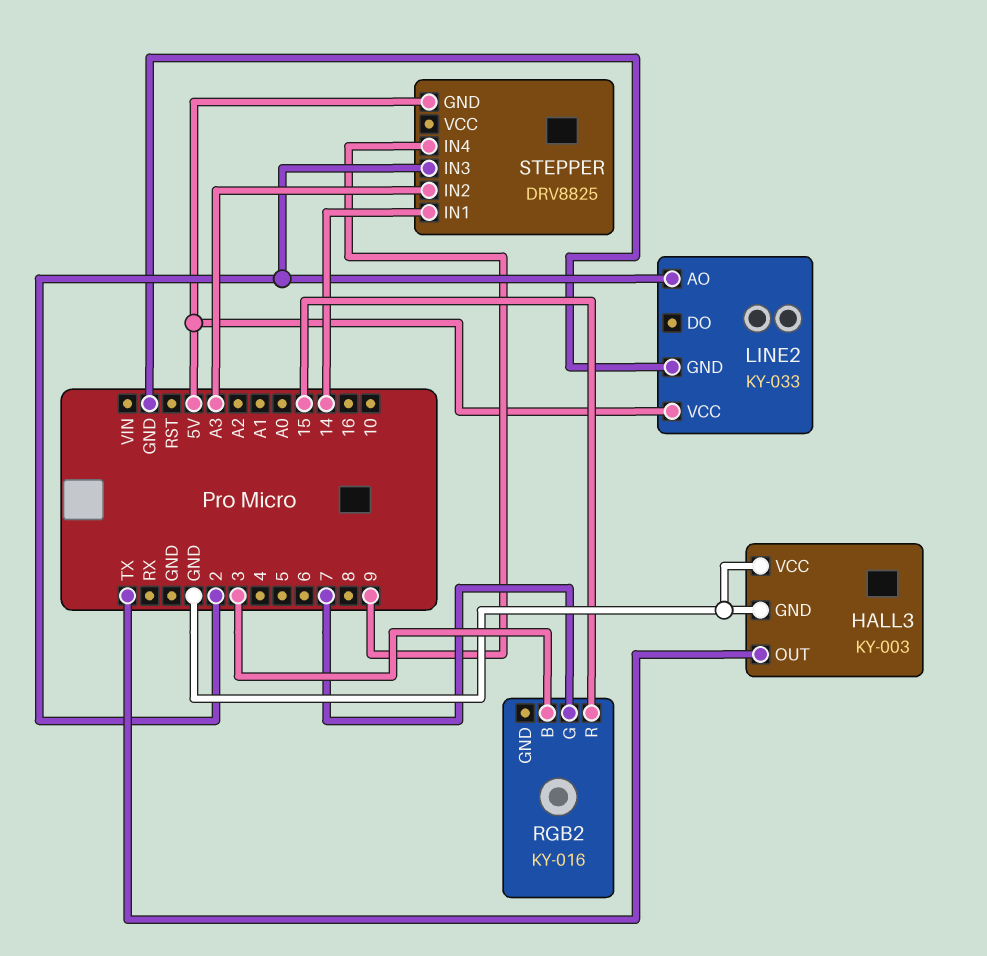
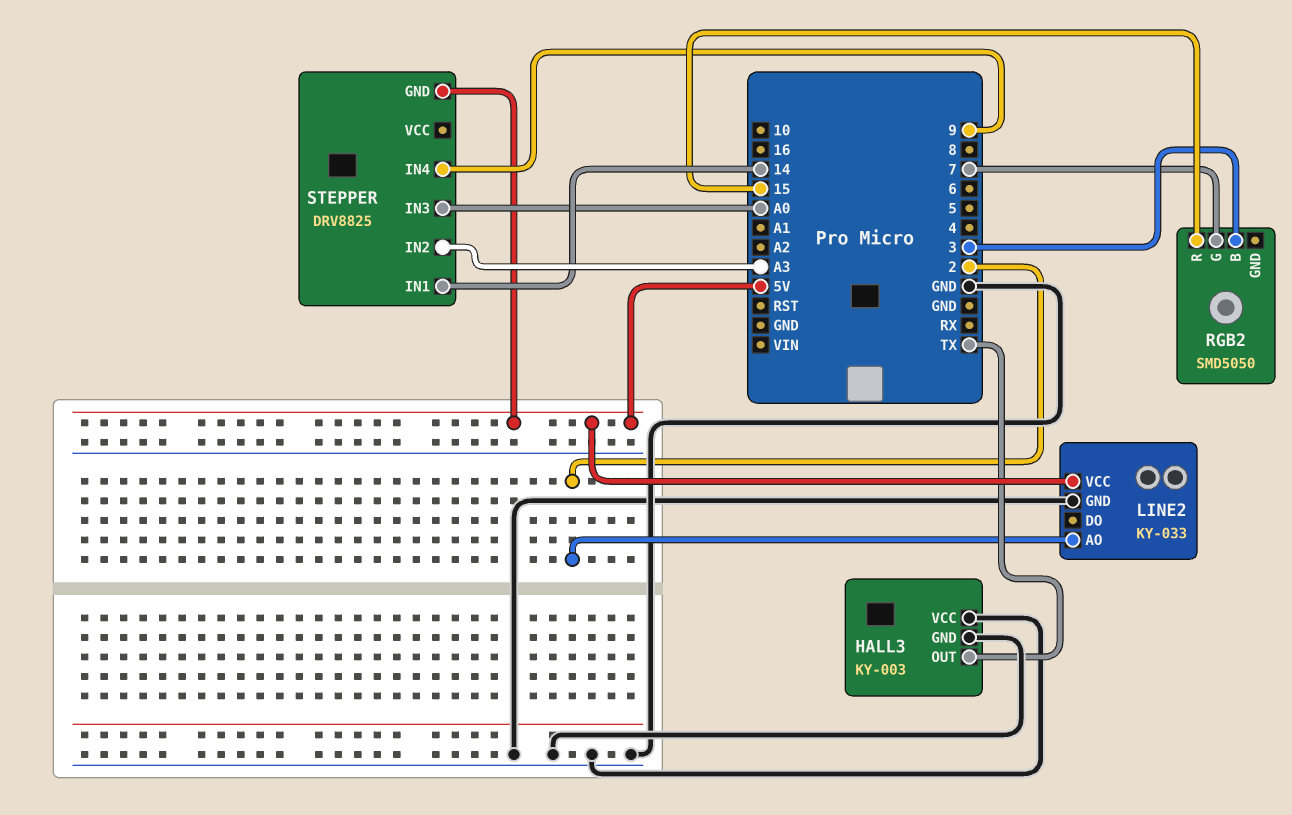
RGB2: KY-016 -> SMD5050
STEPPER pin IN3: 2 -> A0

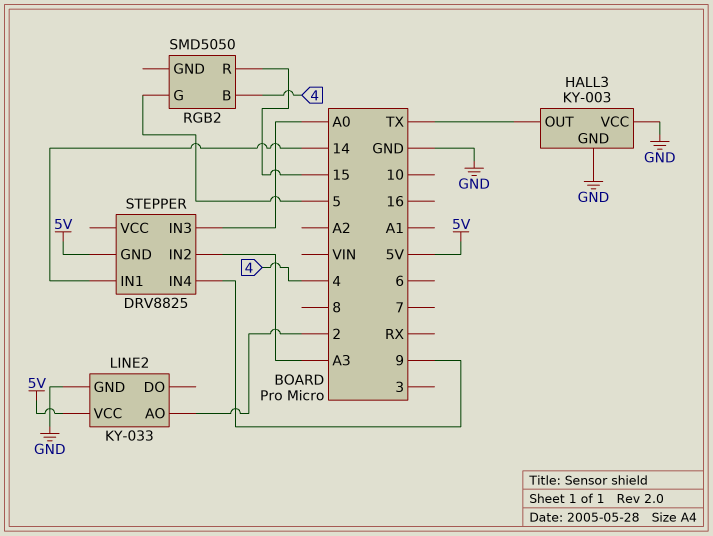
RGB2 pin B: 3 -> 4
RGB2 pin G: 7 -> 5

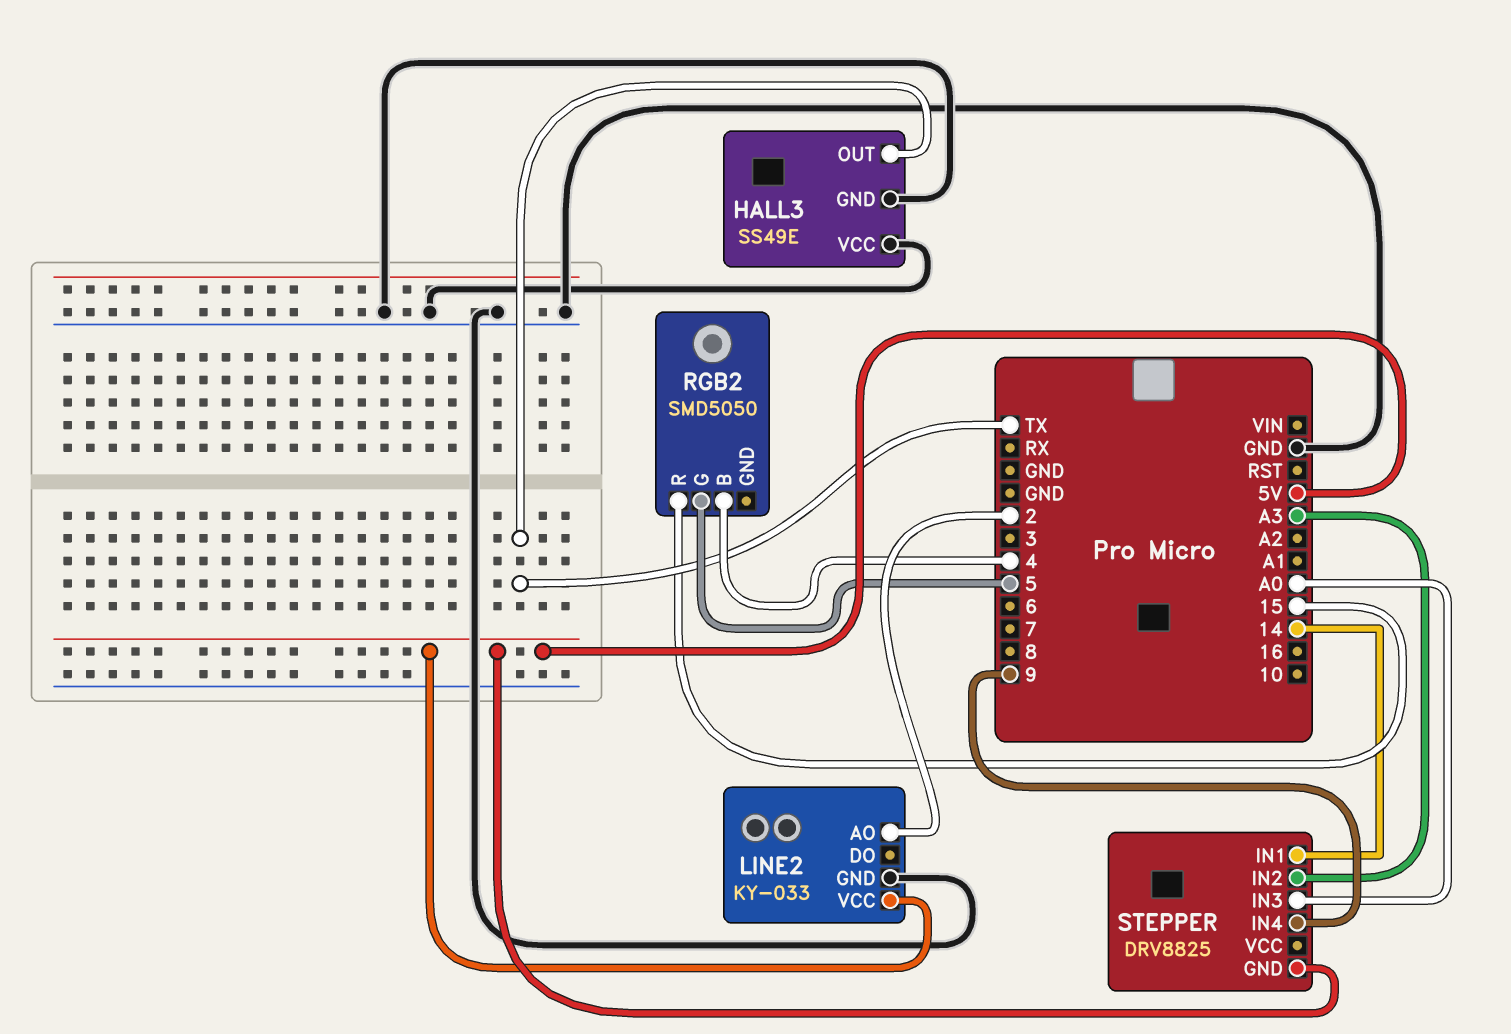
HALL3: KY-003 -> SS49E

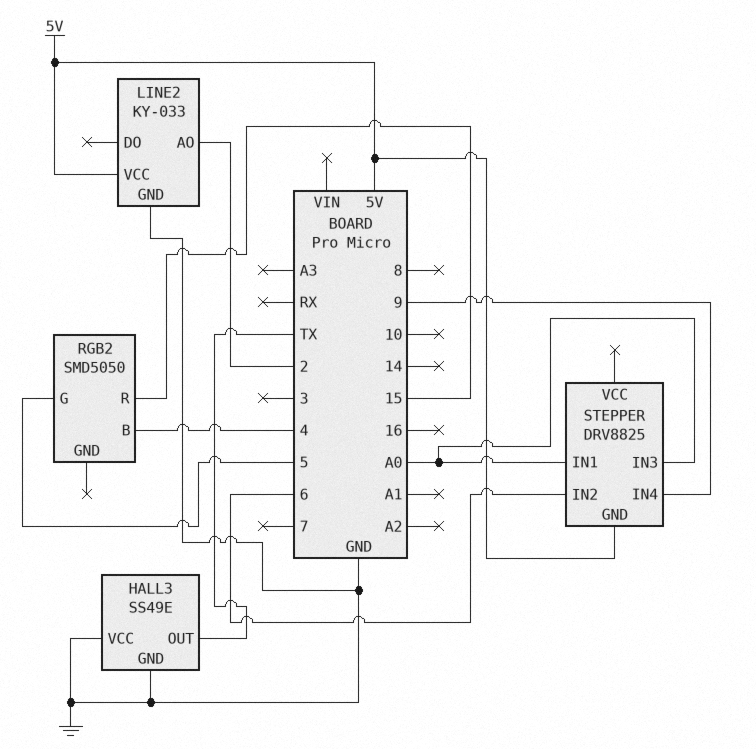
STEPPER pin IN1: 14 -> A0
STEPPER pin IN2: A3 -> 6

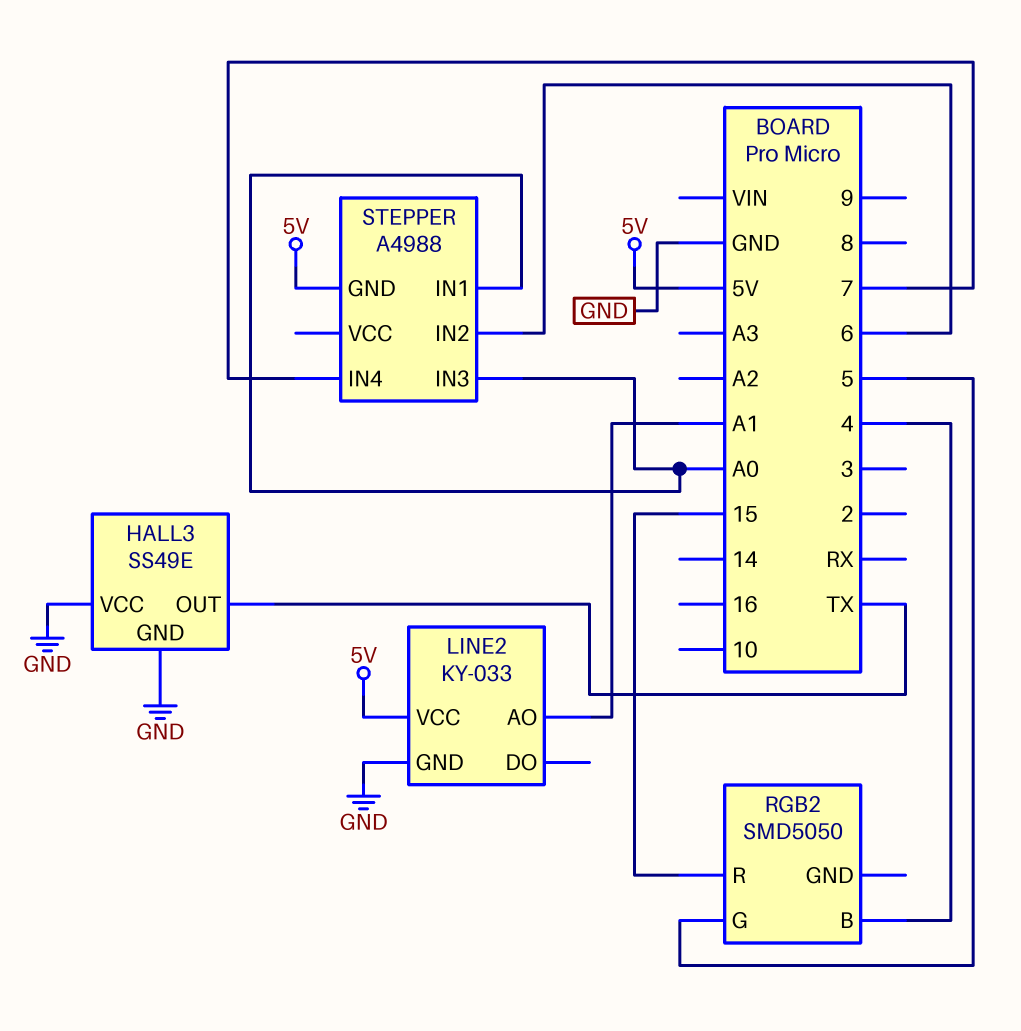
LINE2 pin AO: 2 -> A1
STEPPER: DRV8825 -> A4988
STEPPER pin IN4: 9 -> 7

